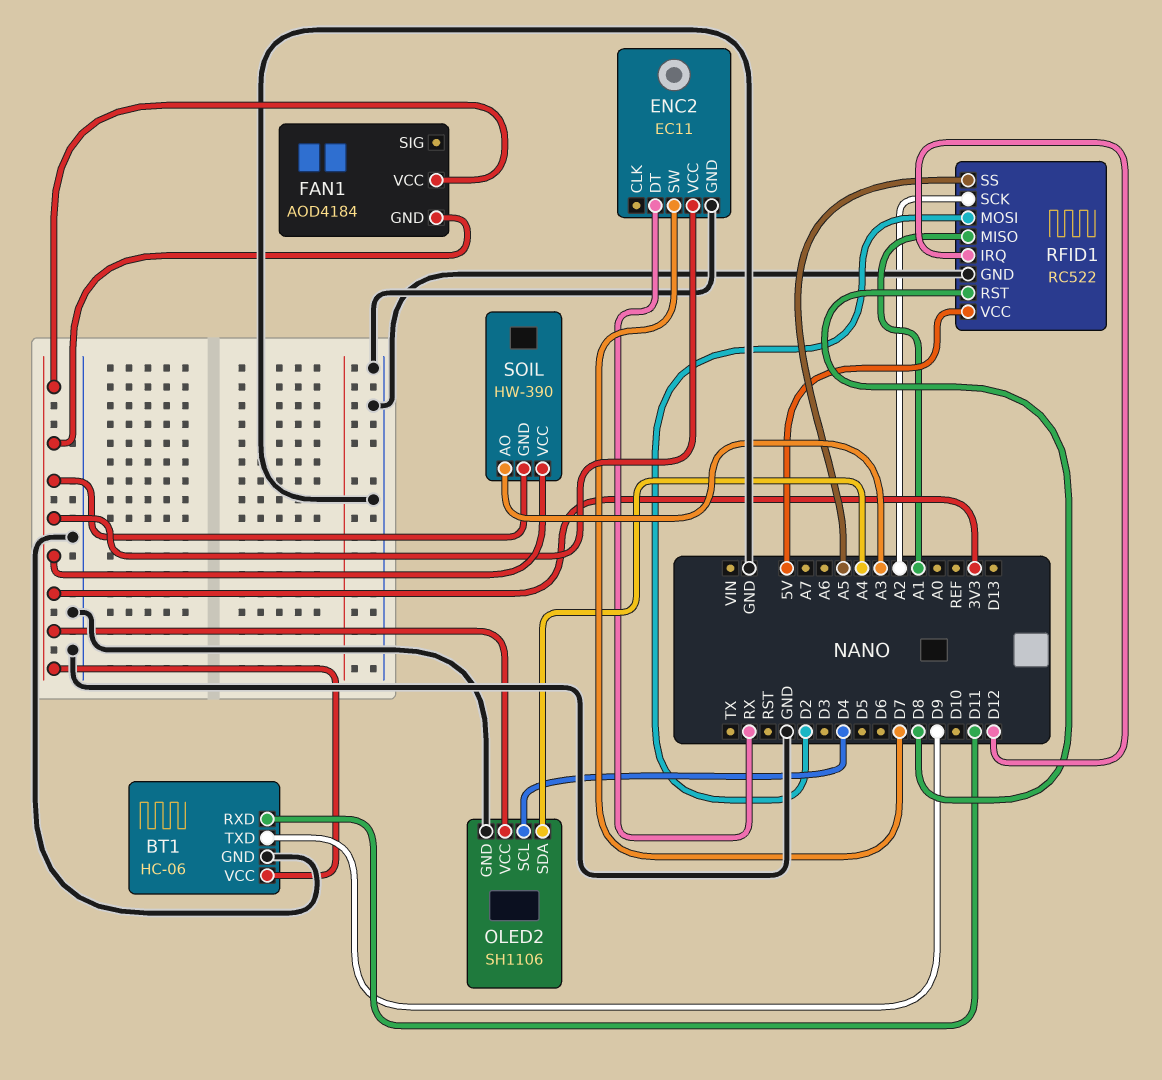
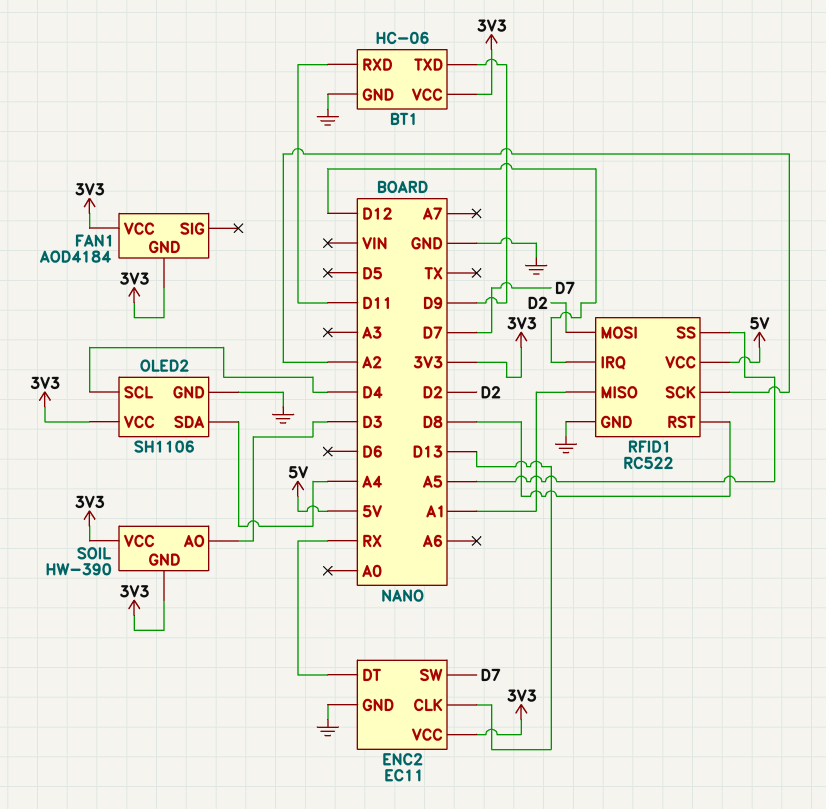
ENC2 pin CLK: none -> D13
SOIL pin AO: A3 -> D3

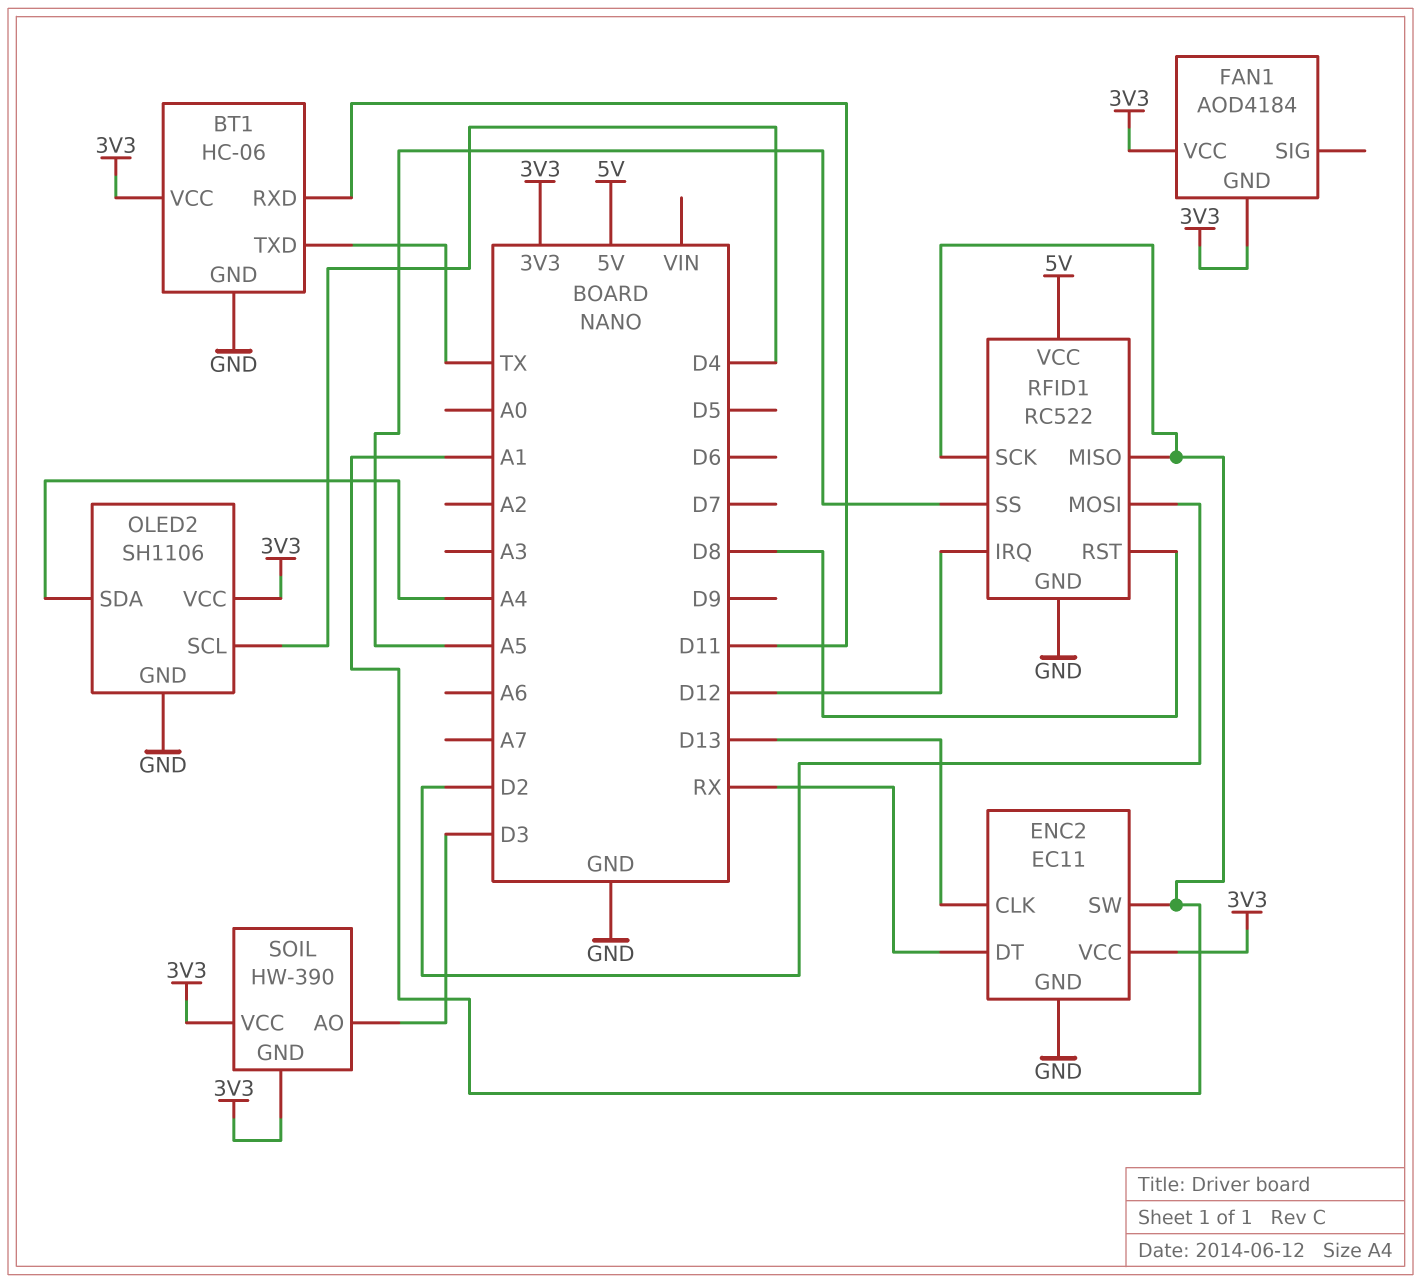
BT1 pin TXD: D9 -> TX
ENC2 pin SW: D7 -> A1
RFID1 pin SCK: A2 -> A1

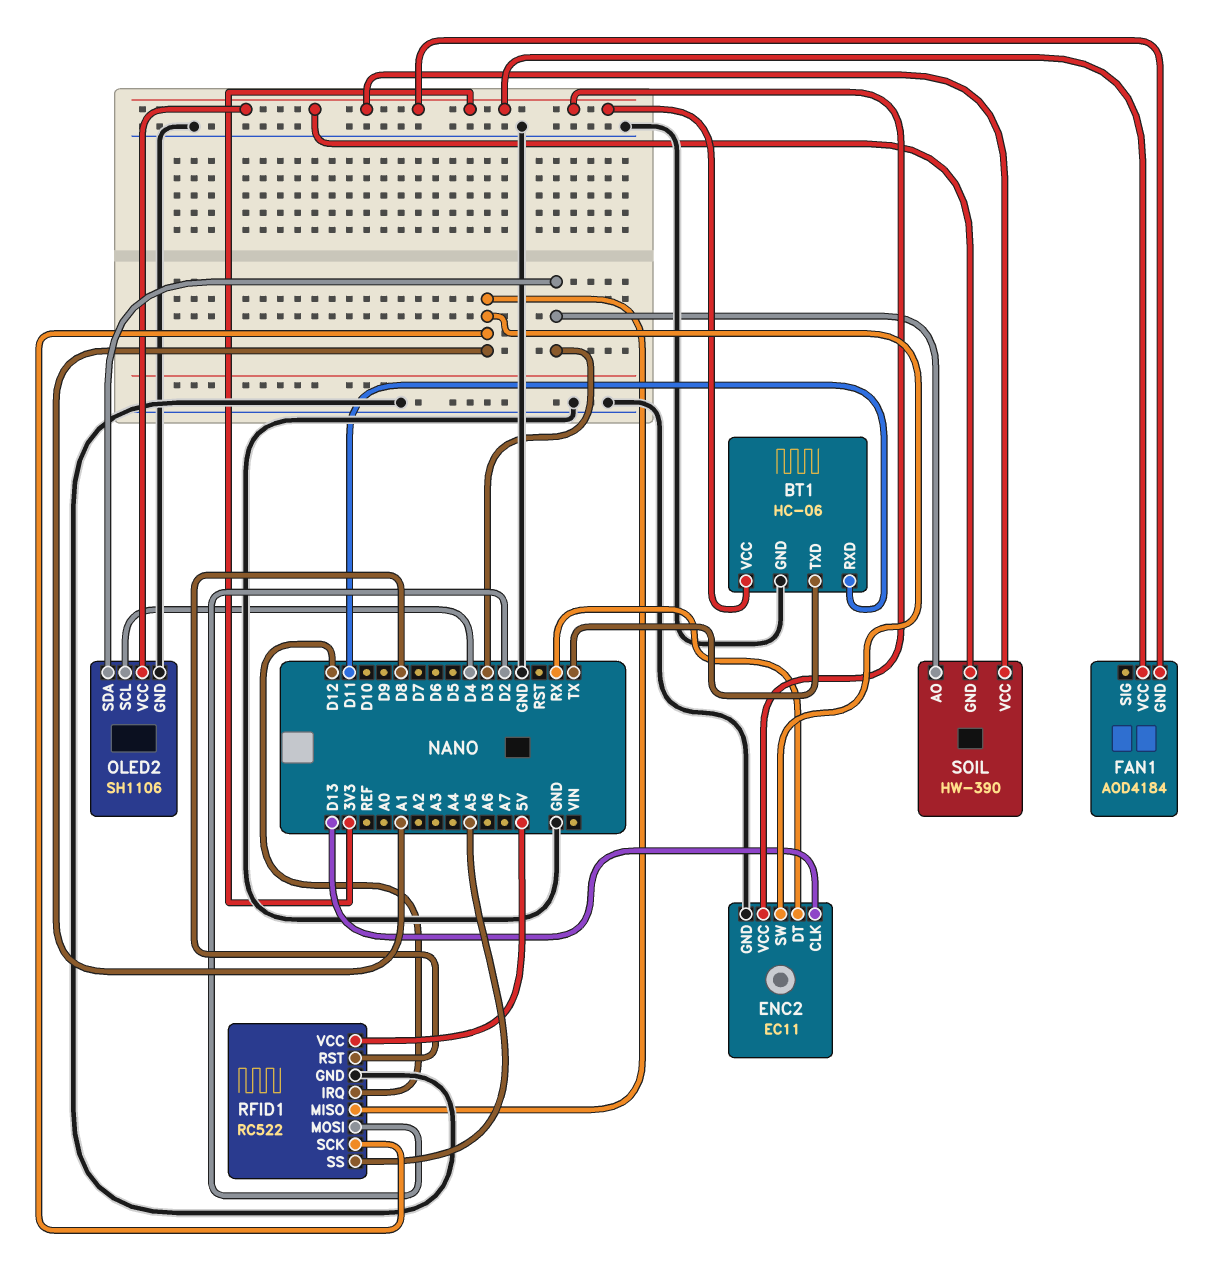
OLED2 pin SDA: A4 -> D3

